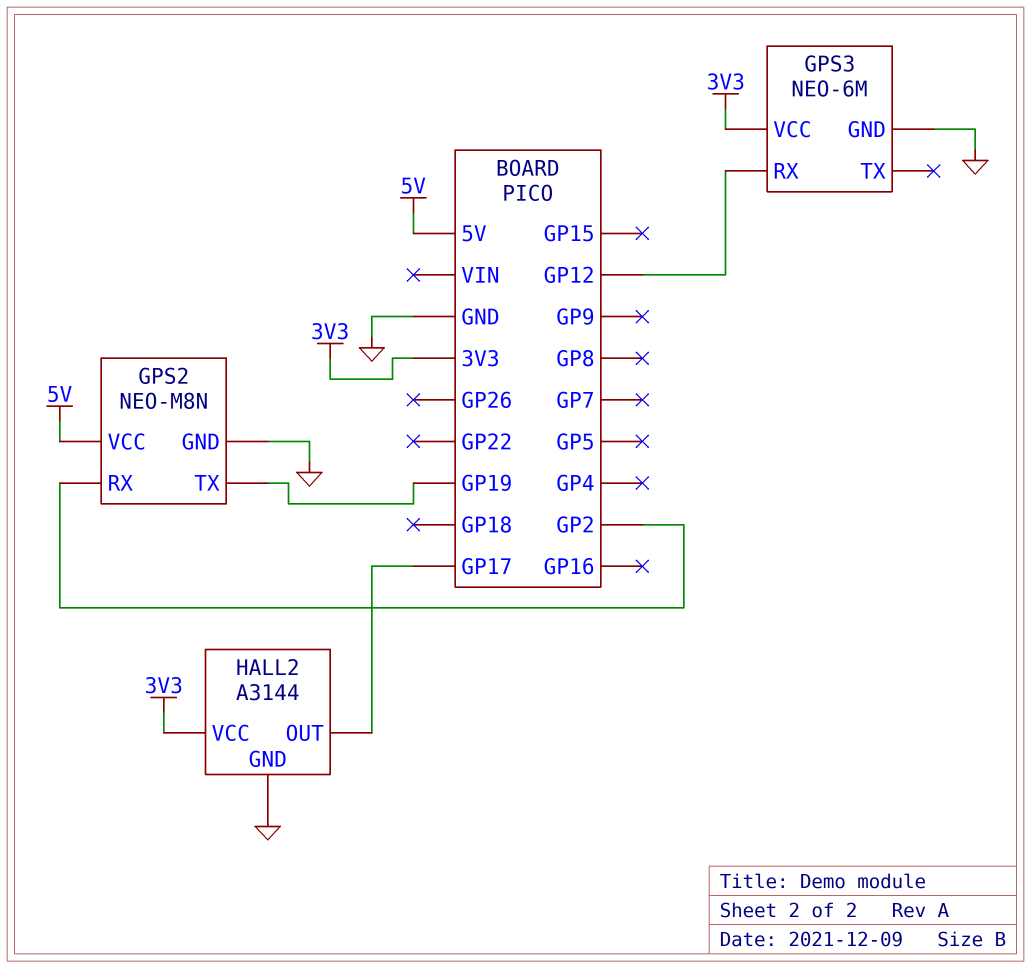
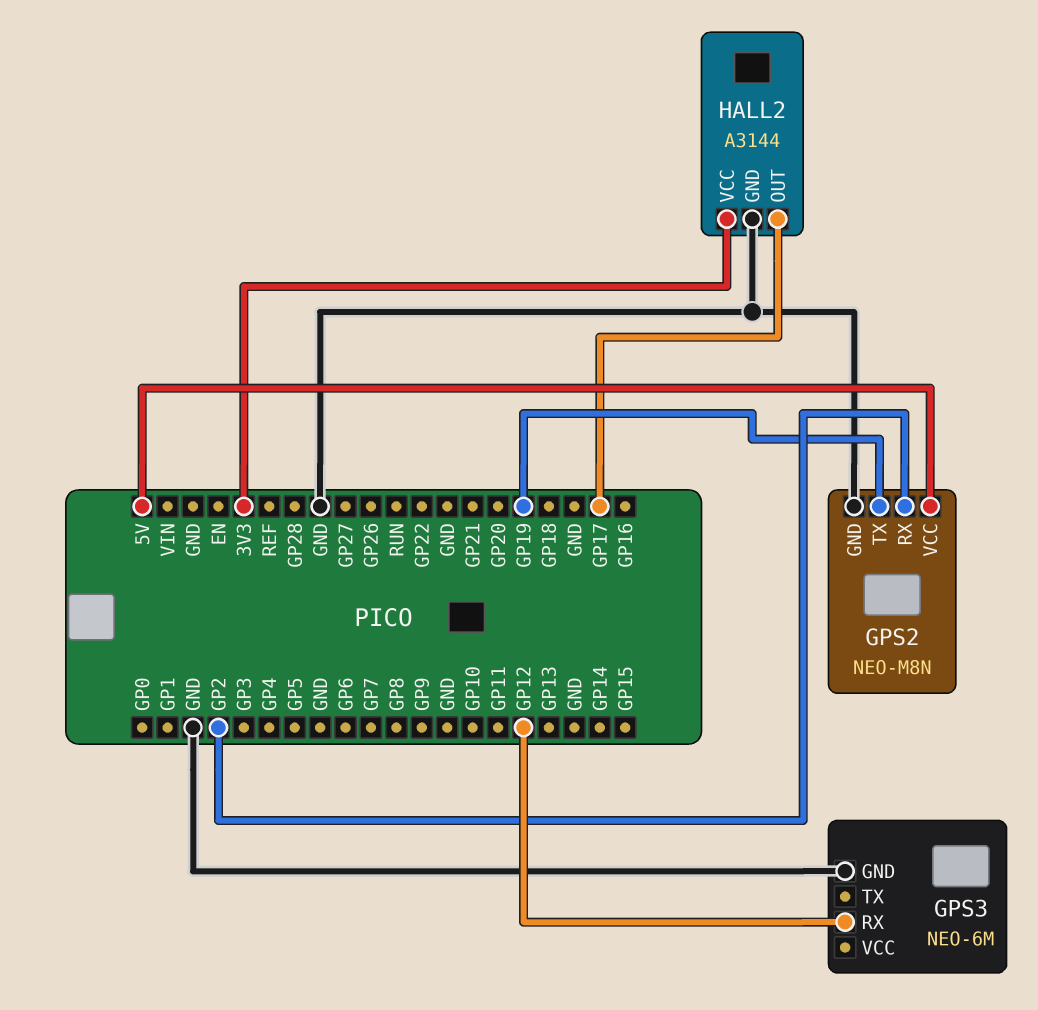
GPS3 pin VCC: 3V3 -> none

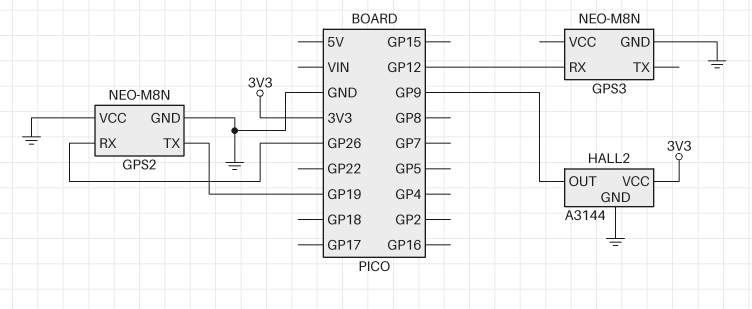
GPS2 pin RX: GP2 -> GP26
GPS2 pin VCC: 5V -> GND
GPS3: NEO-6M -> NEO-M8N
HALL2 pin OUT: GP17 -> GP9

